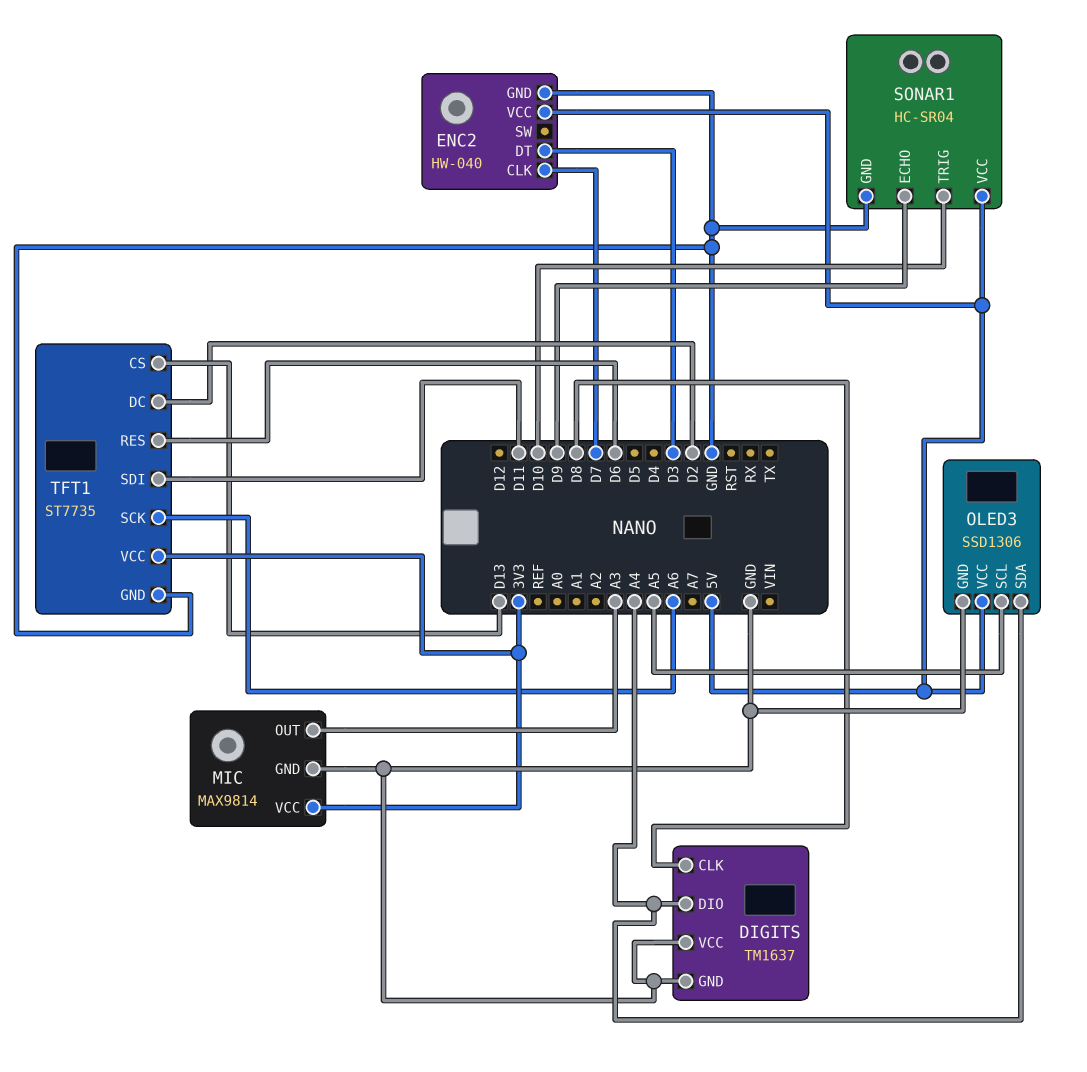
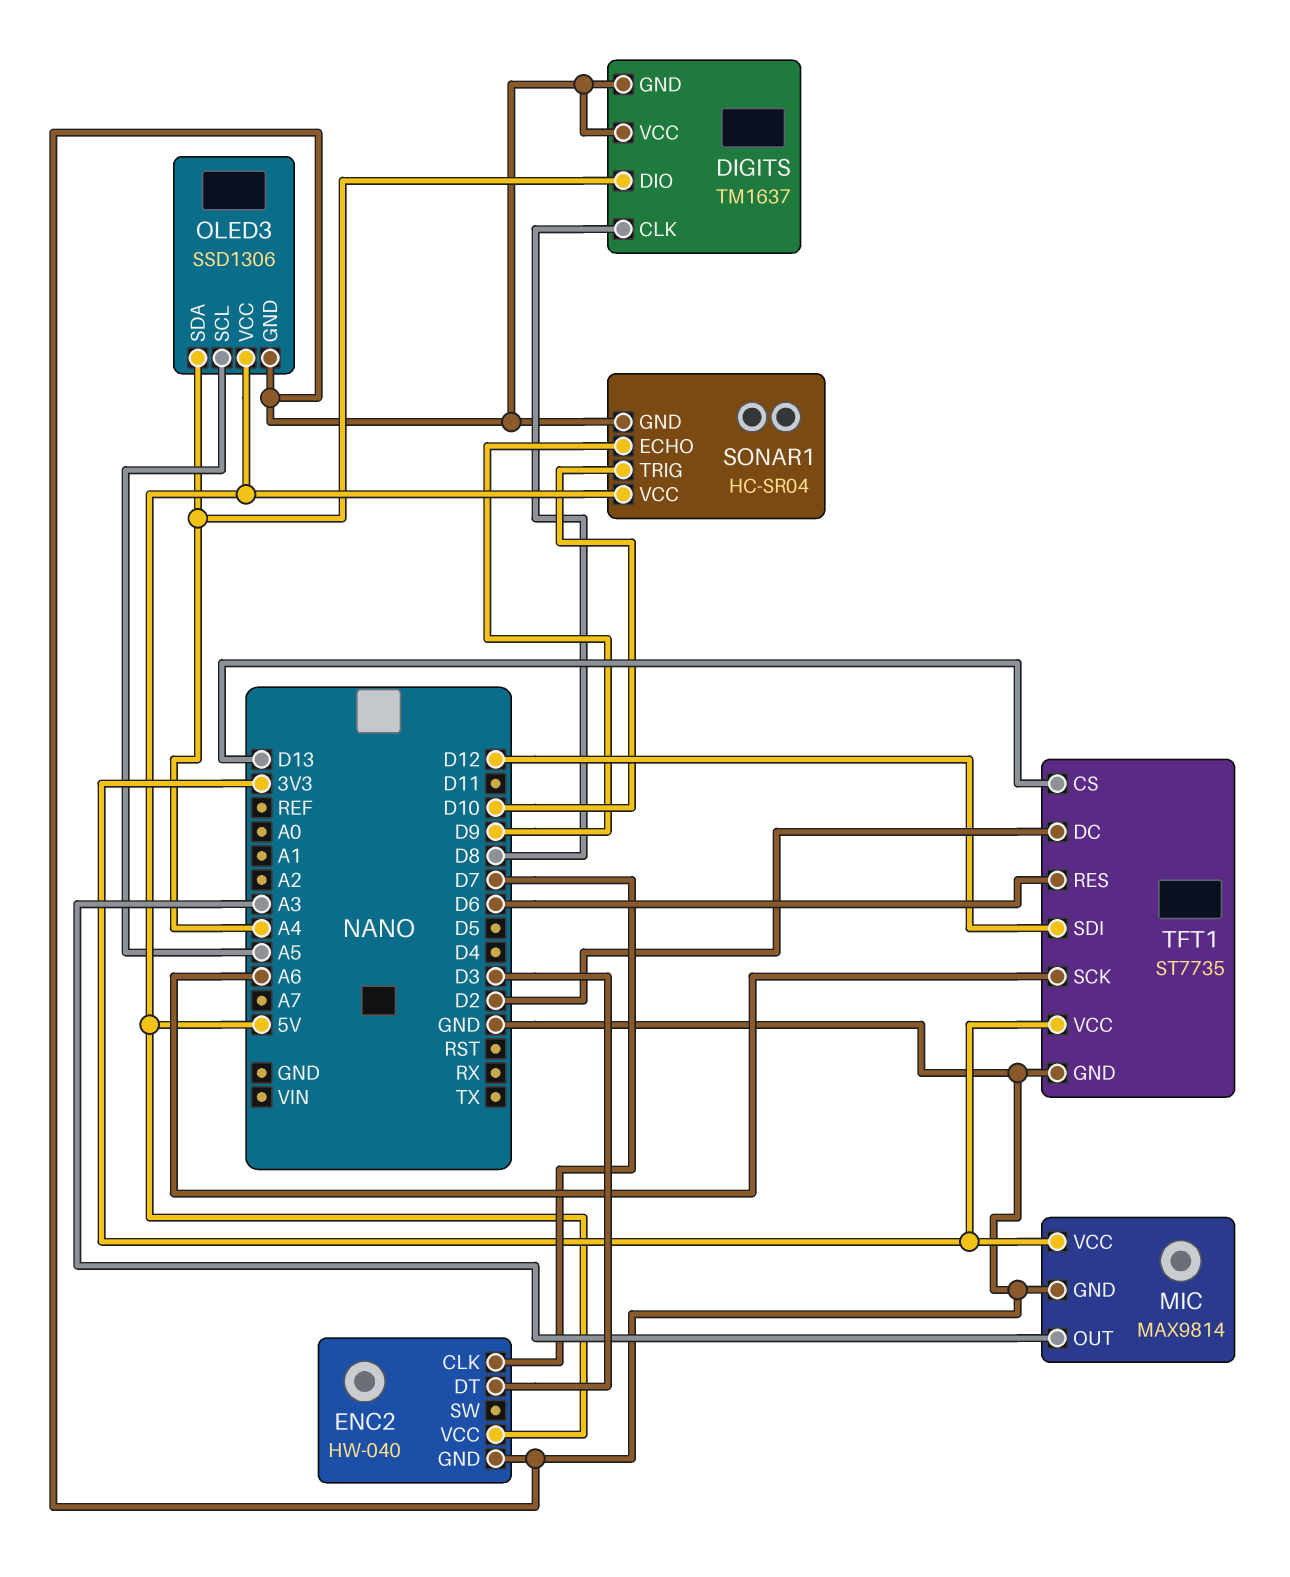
TFT1 pin SDI: D11 -> D12

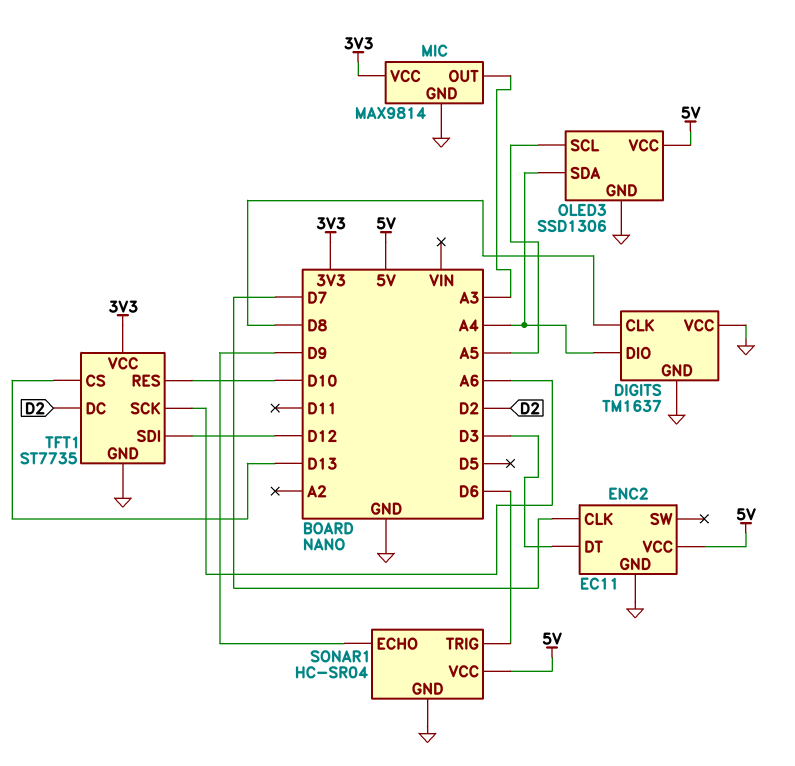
ENC2: HW-040 -> EC11
SONAR1 pin TRIG: D10 -> D6
TFT1 pin RES: D6 -> D10

